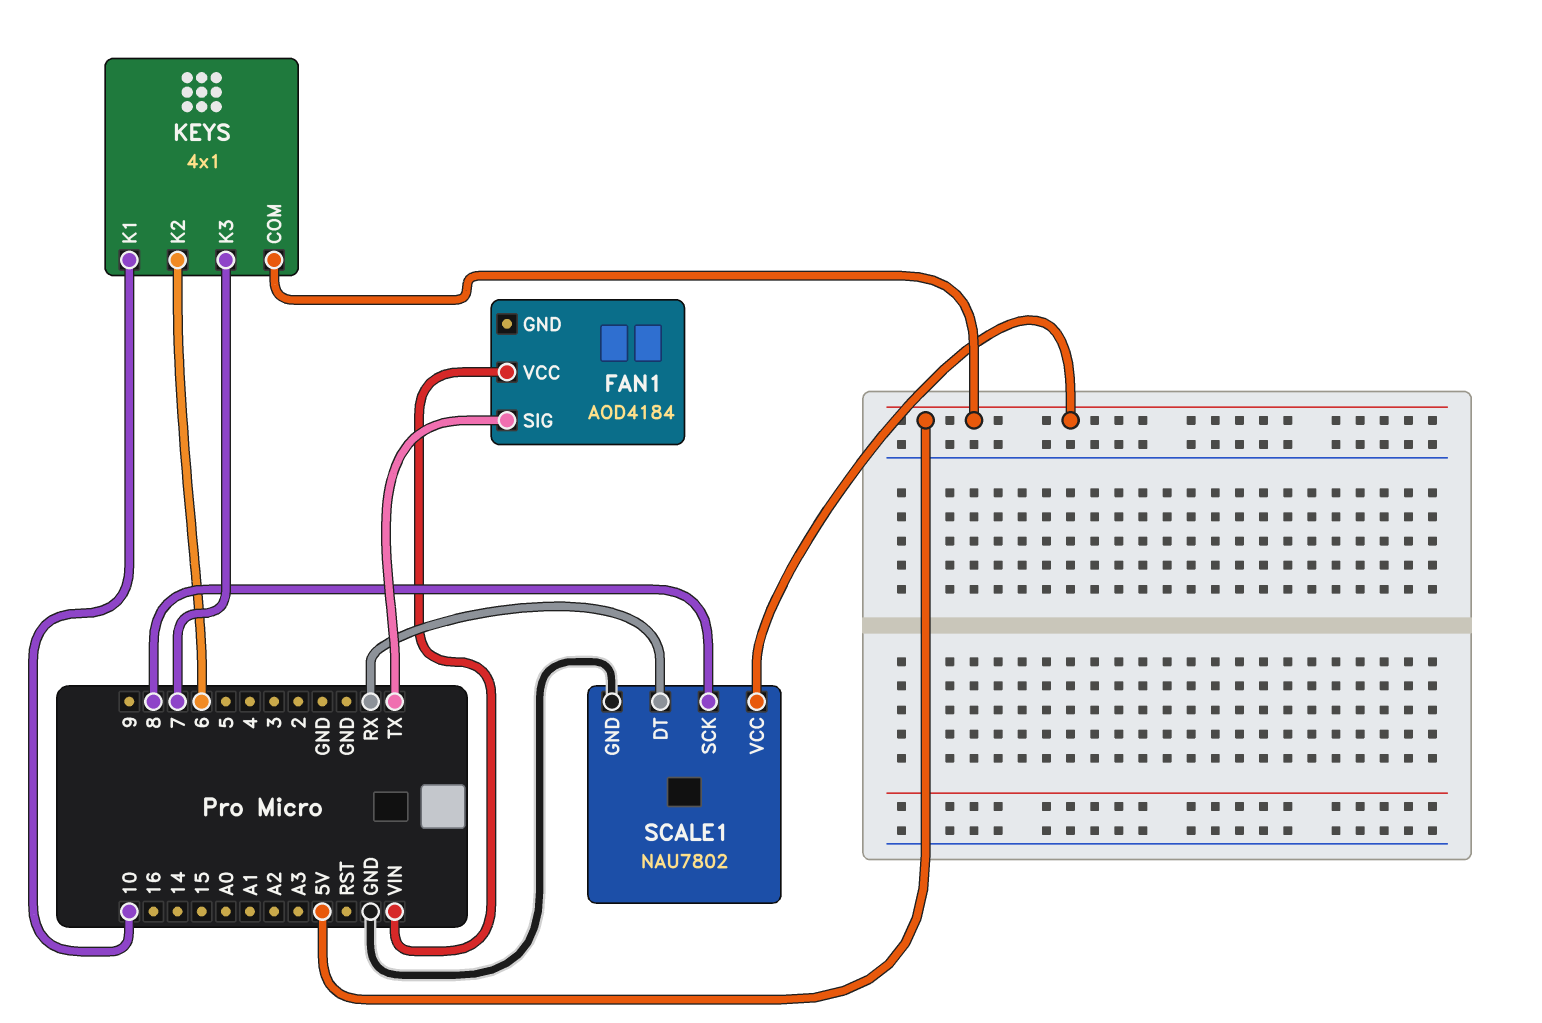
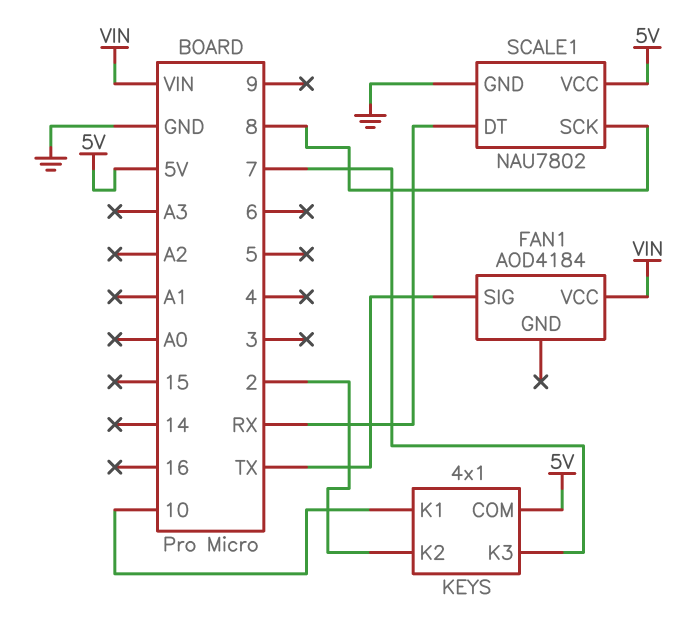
KEYS pin K2: 6 -> 2

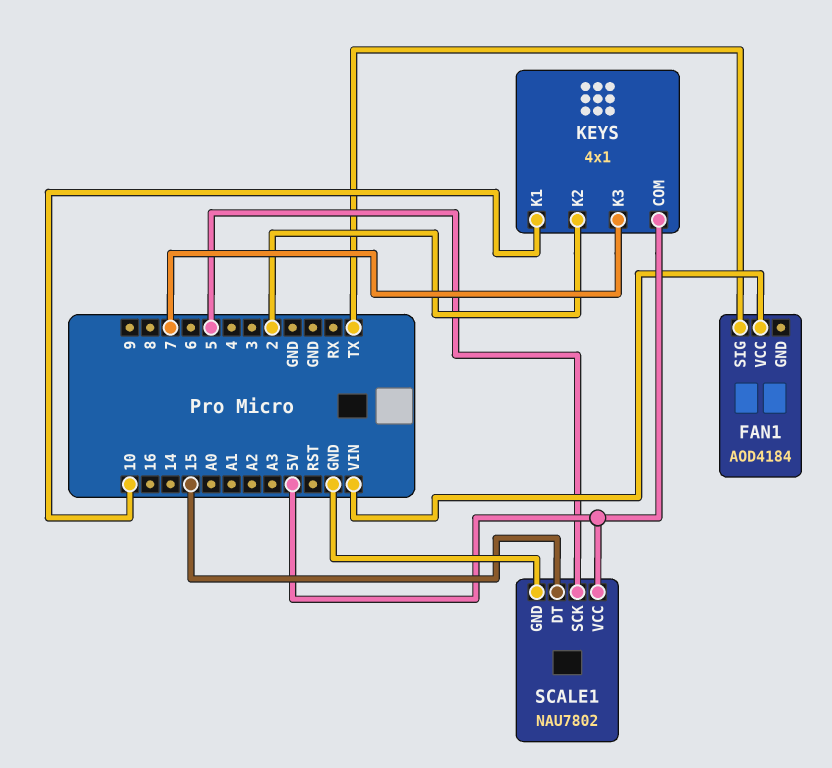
SCALE1 pin DT: RX -> 15
SCALE1 pin SCK: 8 -> 5

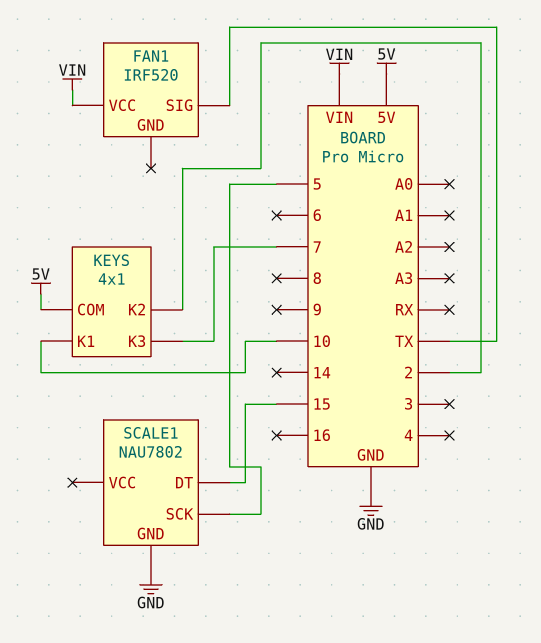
FAN1: AOD4184 -> IRF520
SCALE1 pin VCC: 5V -> none

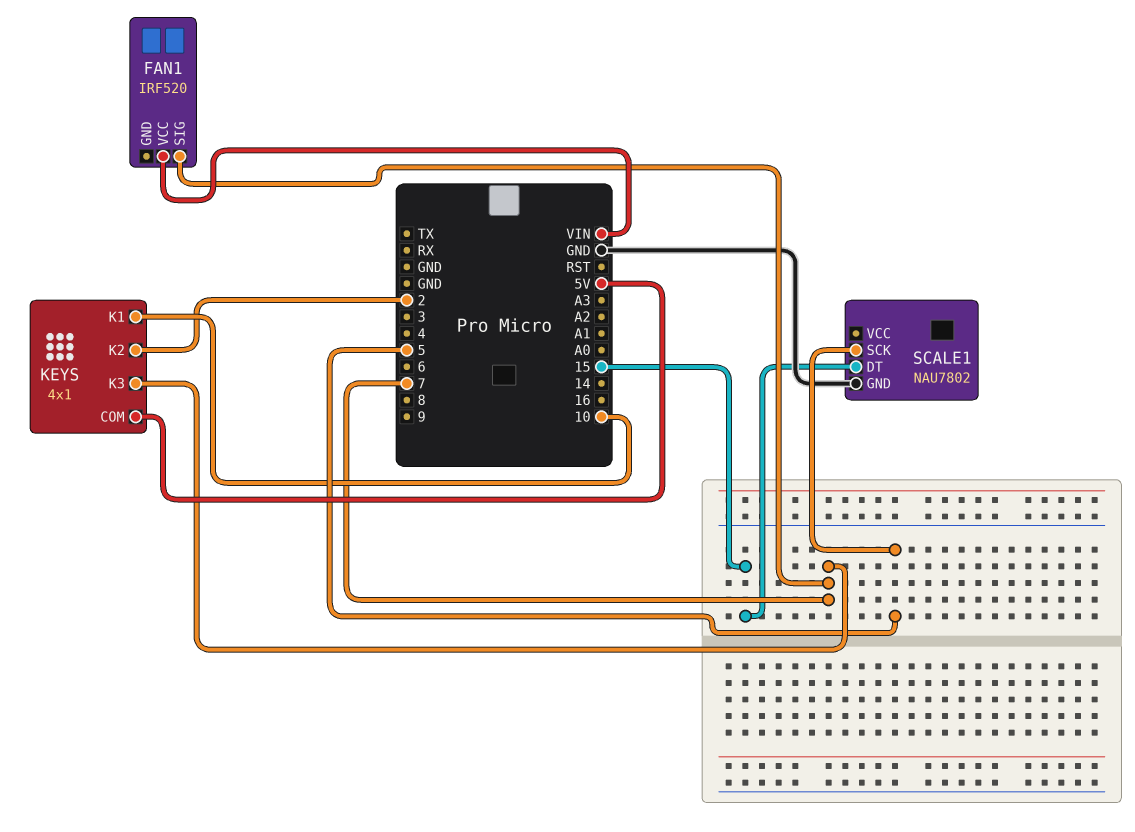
FAN1 pin SIG: TX -> 7

